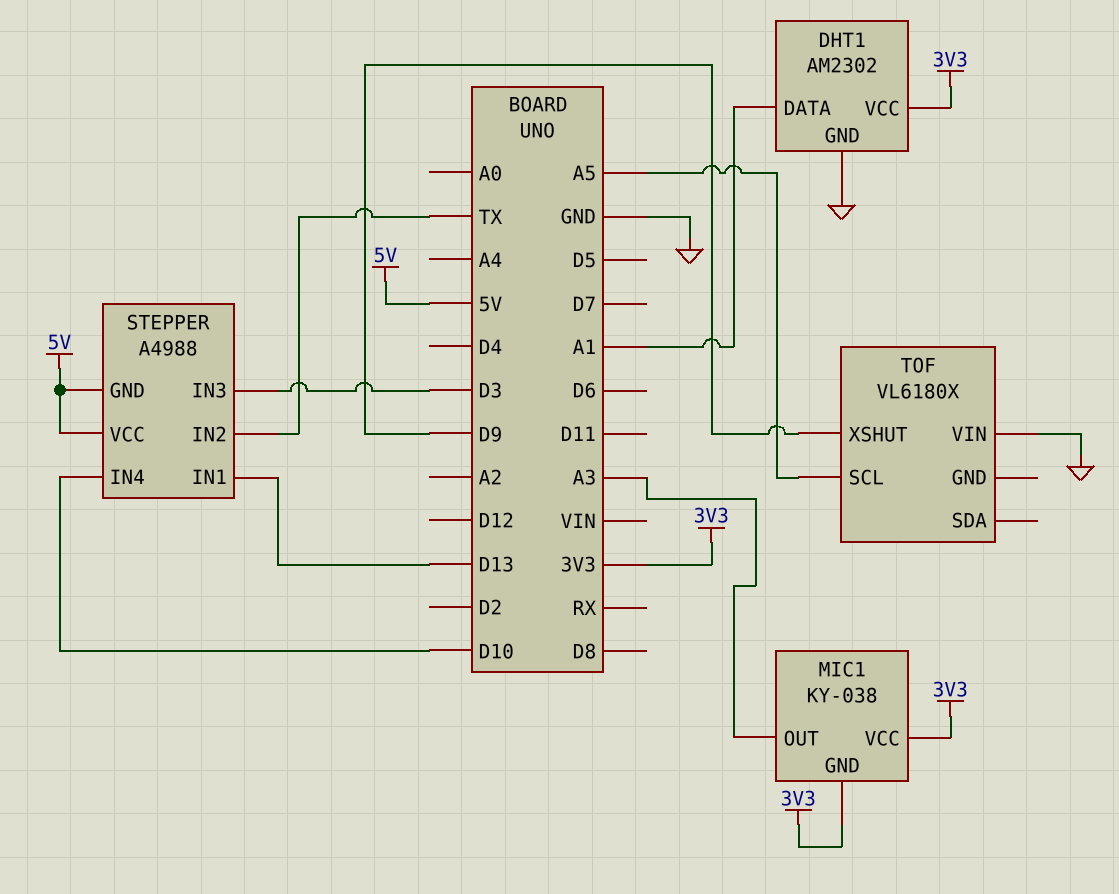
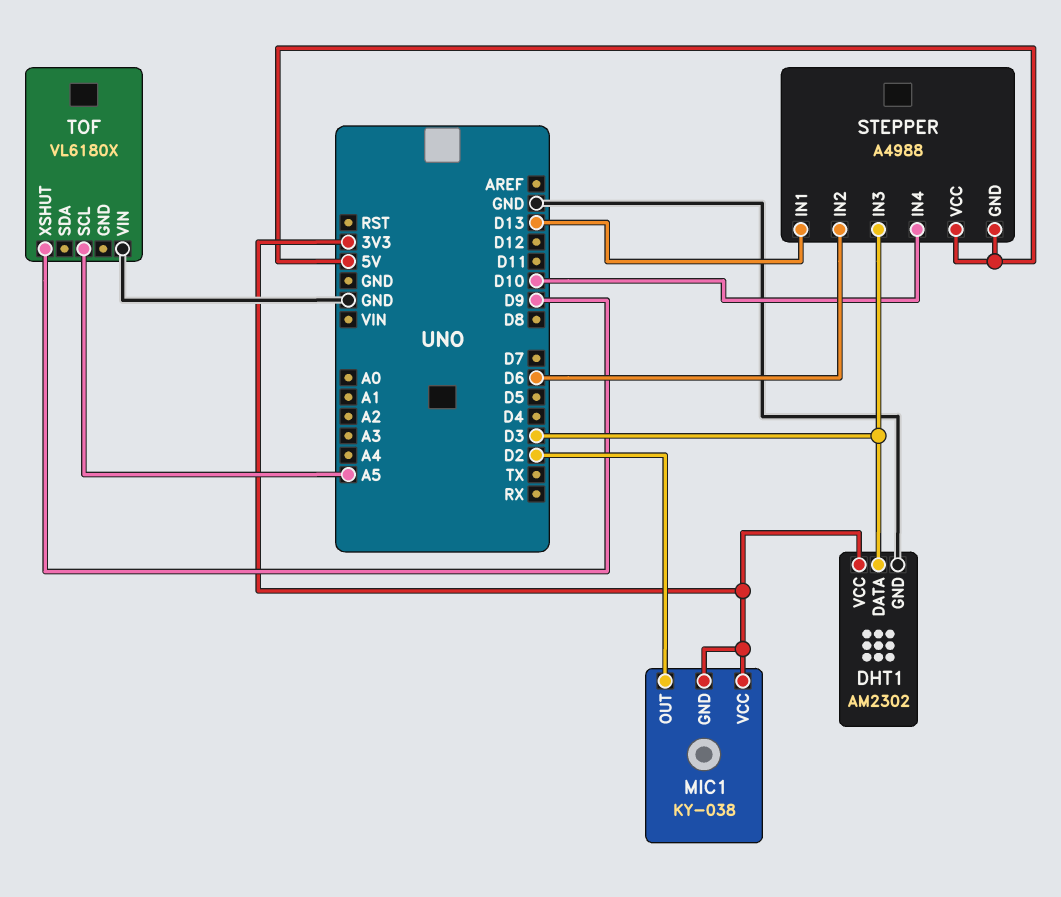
DHT1 pin DATA: A1 -> D3
MIC1 pin OUT: A3 -> D2
STEPPER pin IN2: TX -> D6

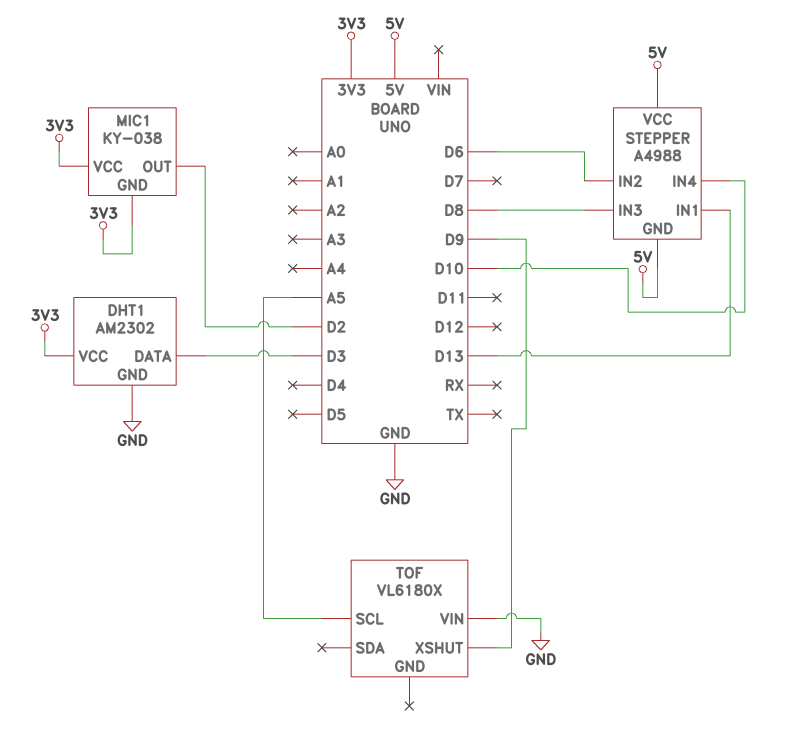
STEPPER pin IN3: D3 -> D8

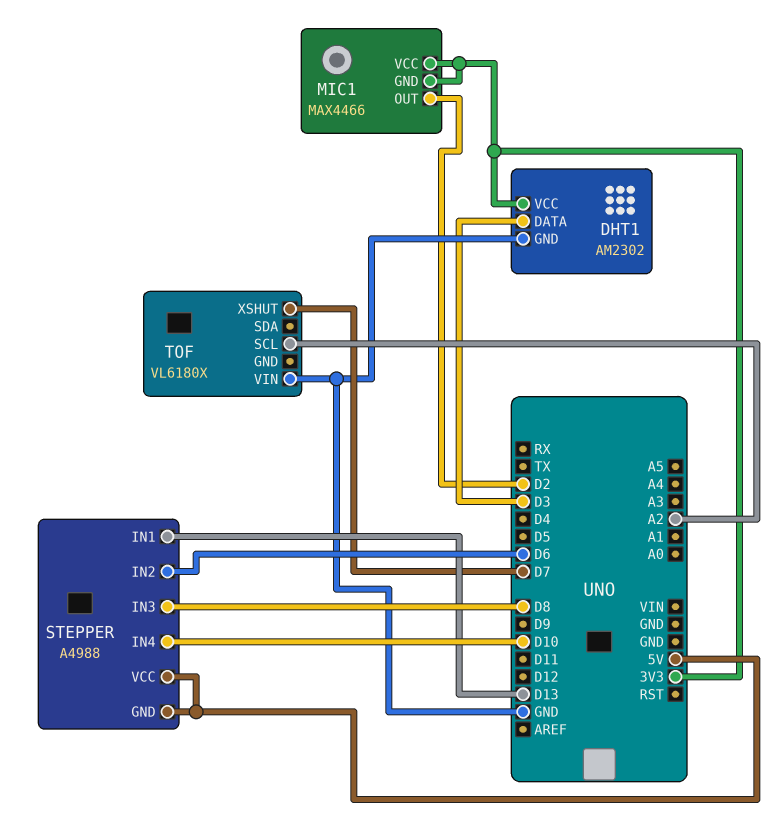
MIC1: KY-038 -> MAX4466
TOF pin SCL: A5 -> A2
TOF pin XSHUT: D9 -> D7

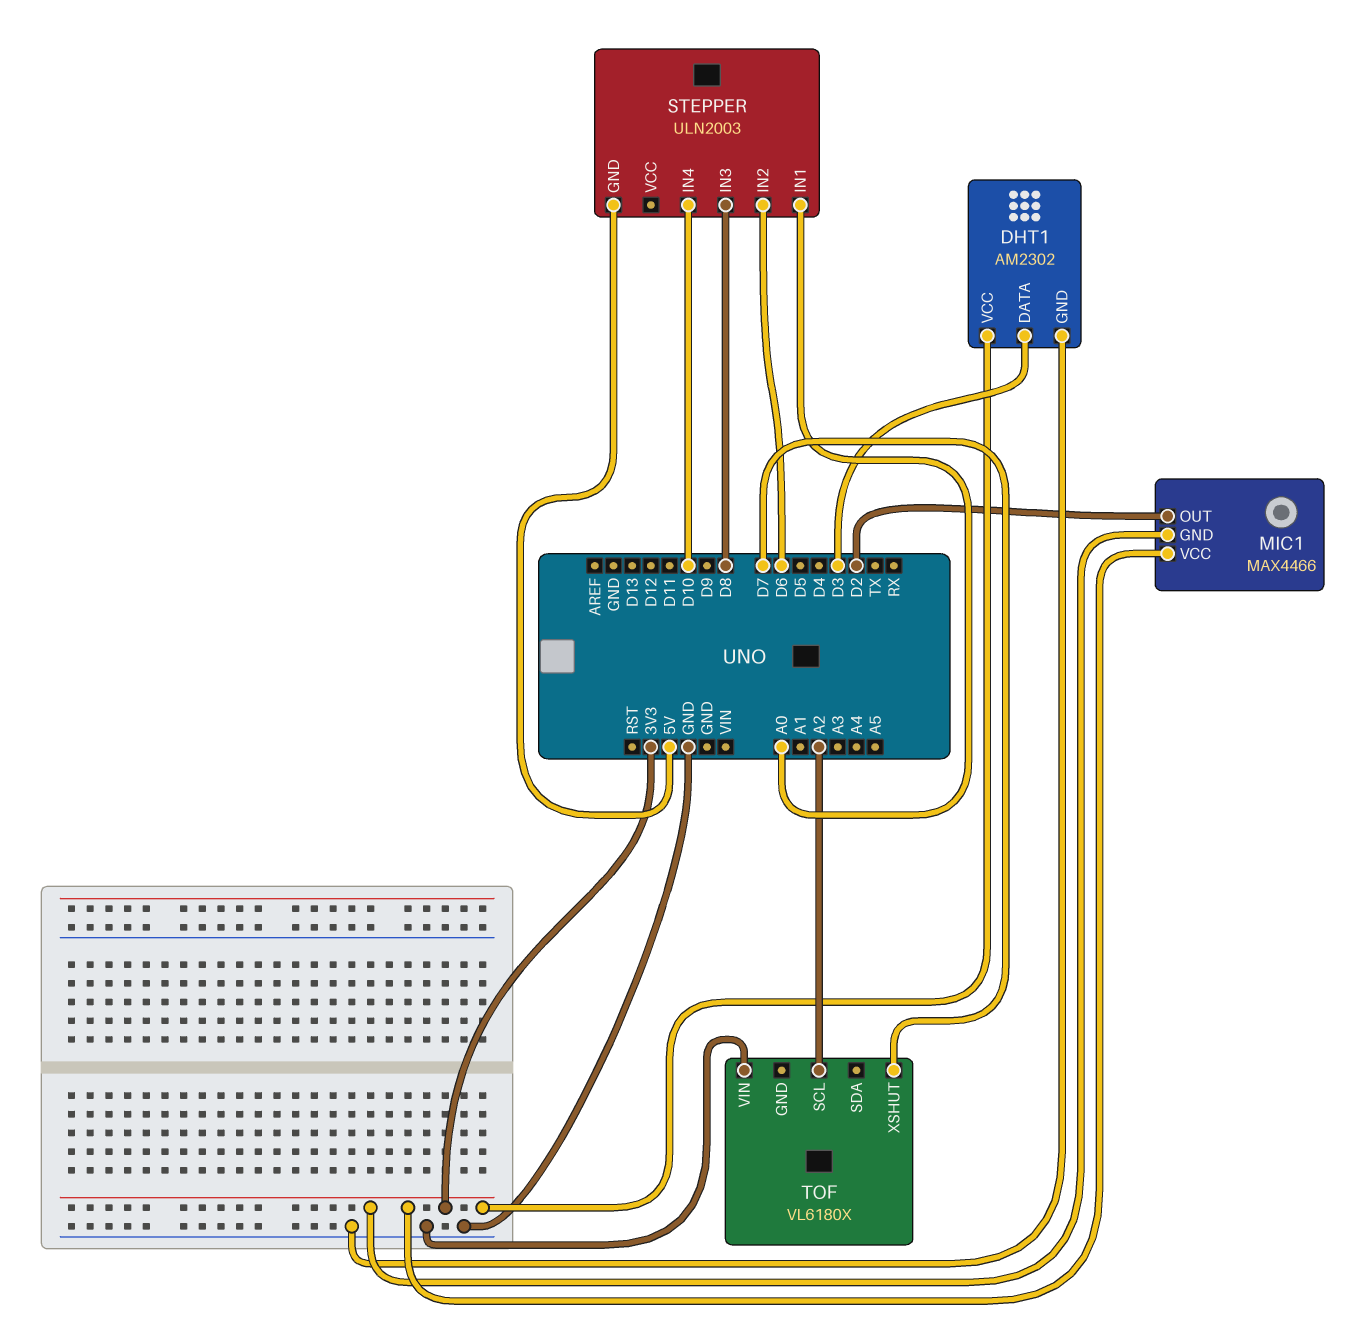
STEPPER: A4988 -> ULN2003
STEPPER pin IN1: D13 -> A0
STEPPER pin VCC: 5V -> none

